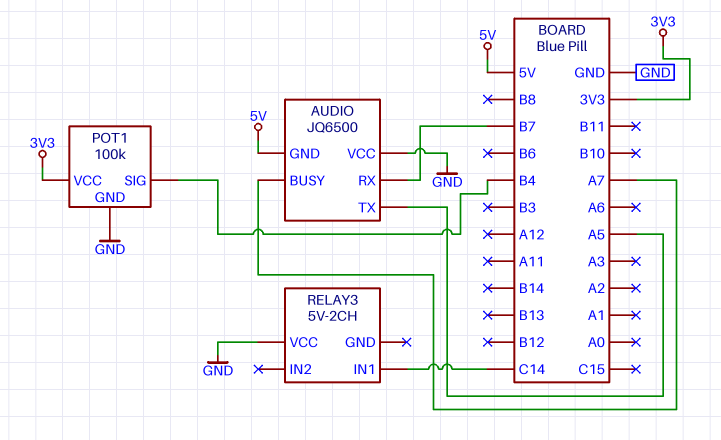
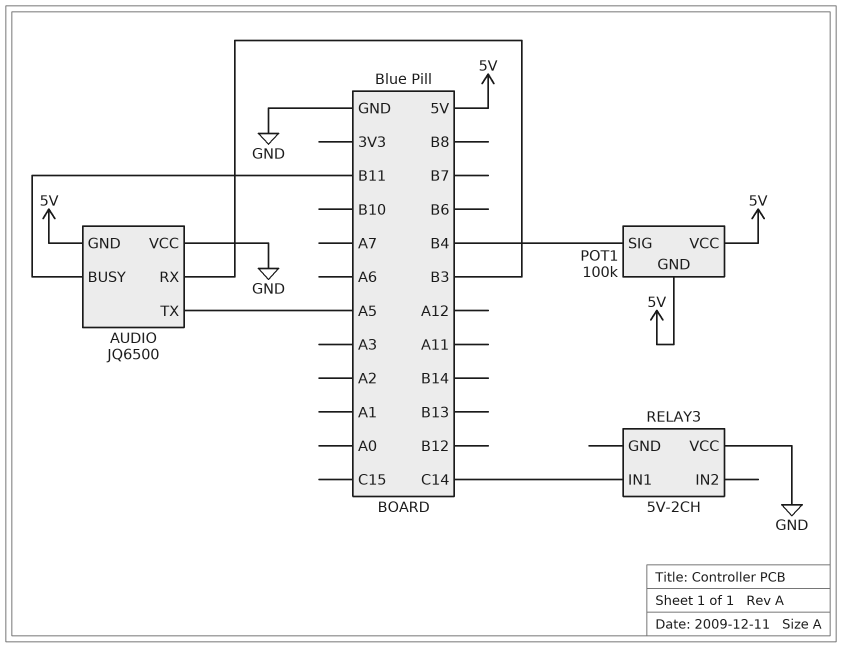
AUDIO pin BUSY: A7 -> B11
AUDIO pin RX: B7 -> B3
POT1 pin GND: GND -> 5V
POT1 pin VCC: 3V3 -> 5V

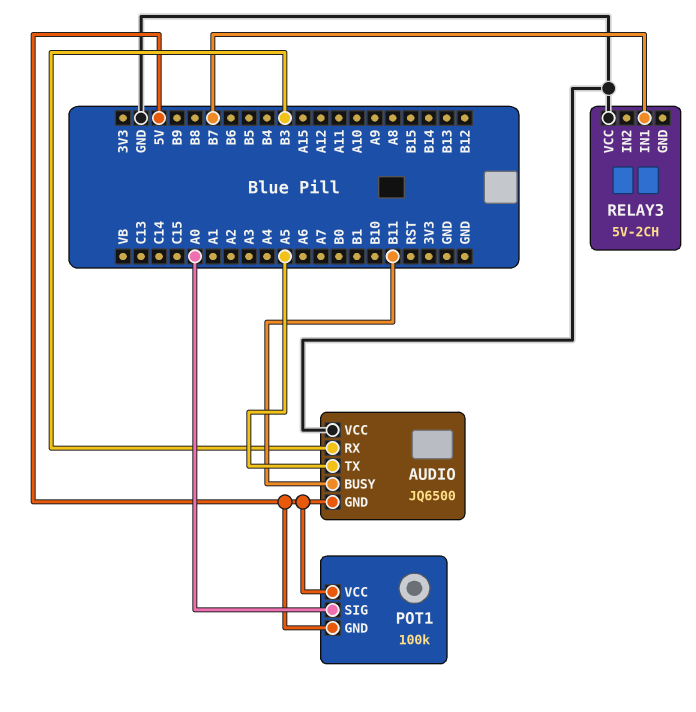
POT1 pin SIG: B4 -> A0
RELAY3 pin IN1: C14 -> B7

